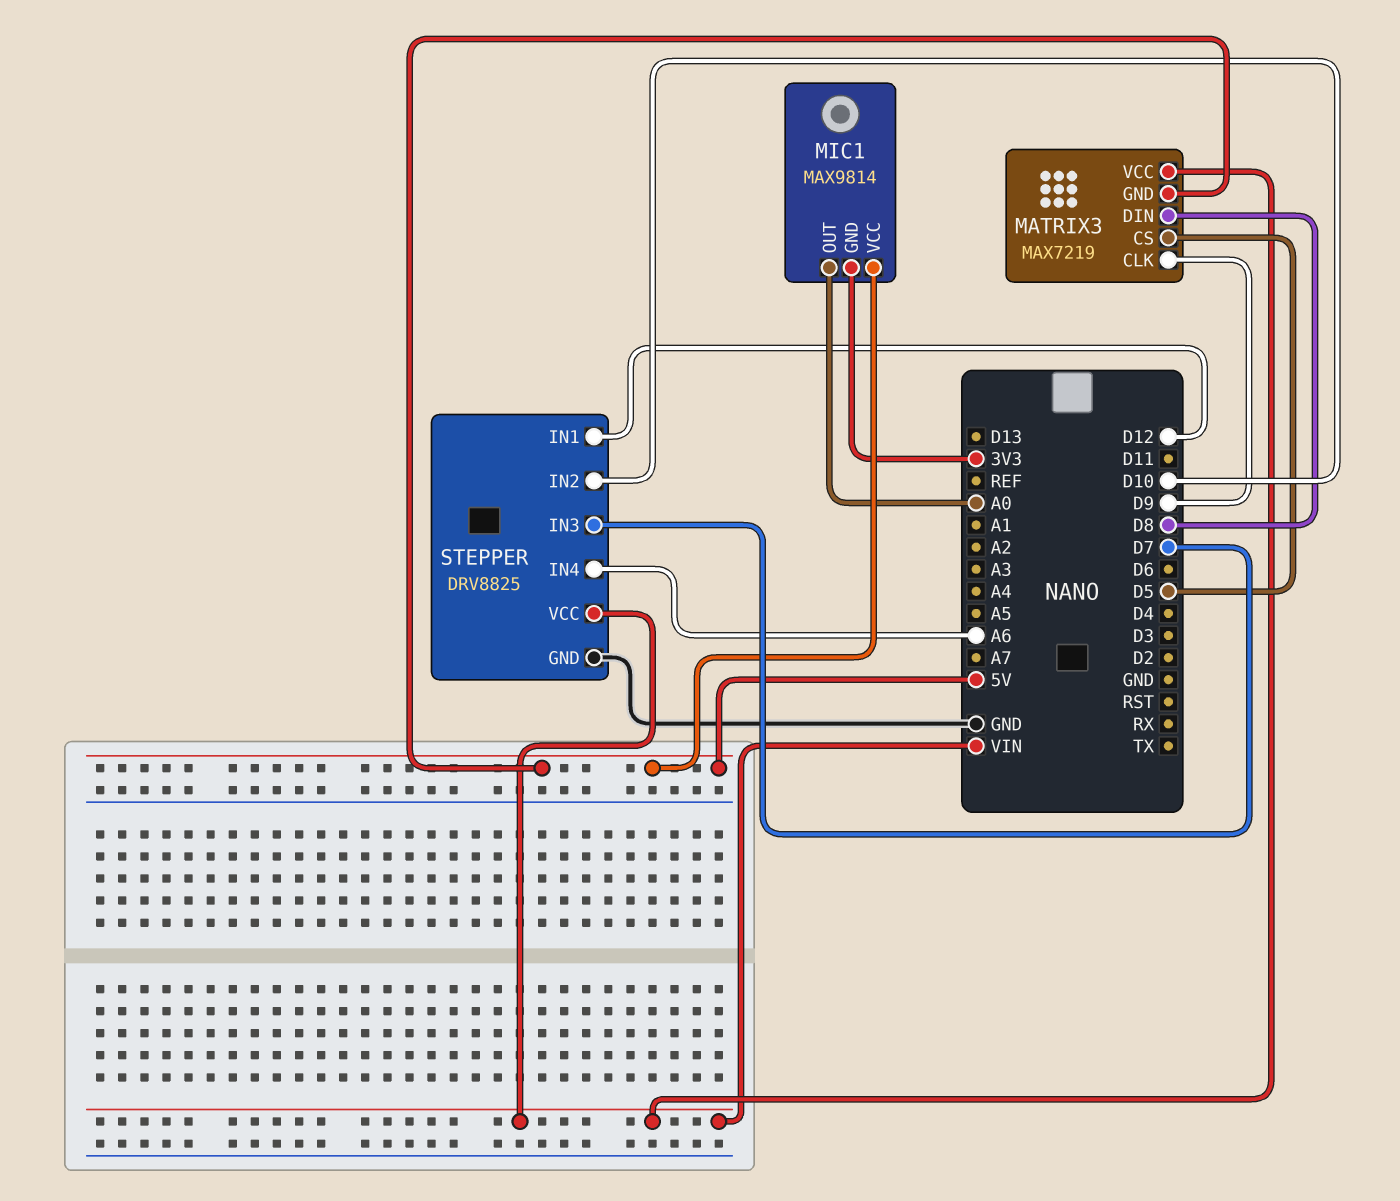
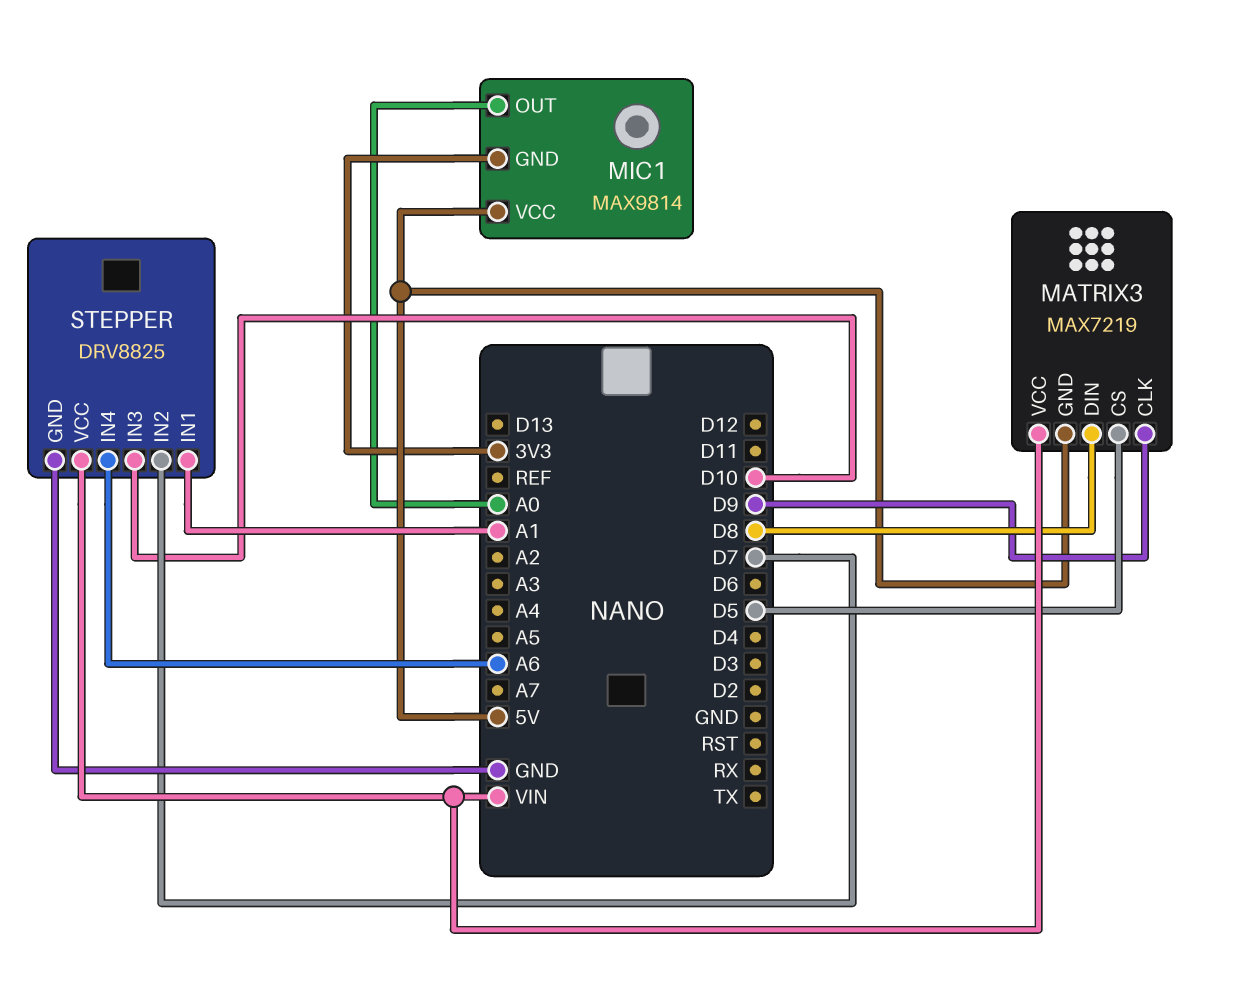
STEPPER pin IN1: D12 -> A1
STEPPER pin IN2: D10 -> D7
STEPPER pin IN3: D7 -> D10

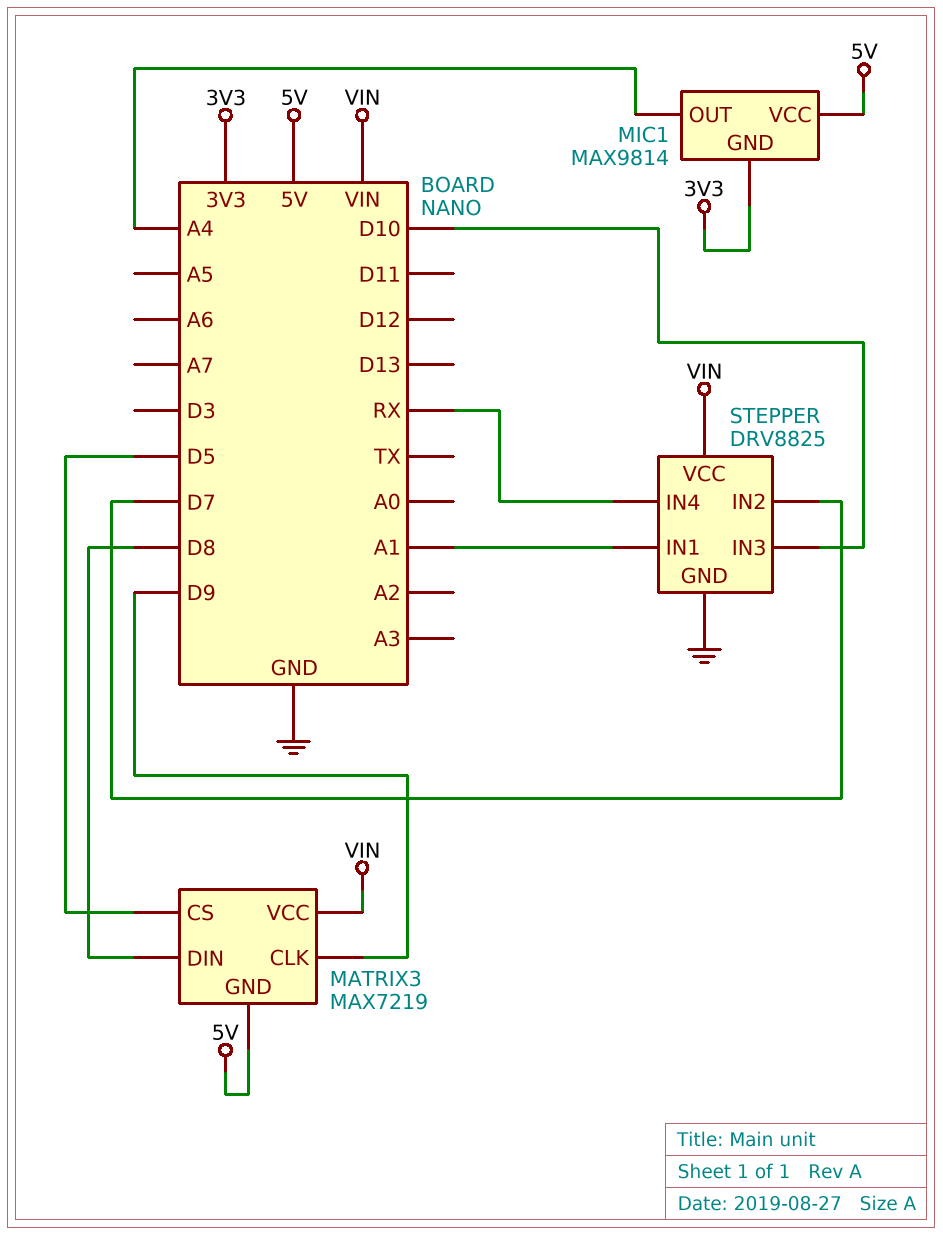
MIC1 pin OUT: A0 -> A4
STEPPER pin IN4: A6 -> RX

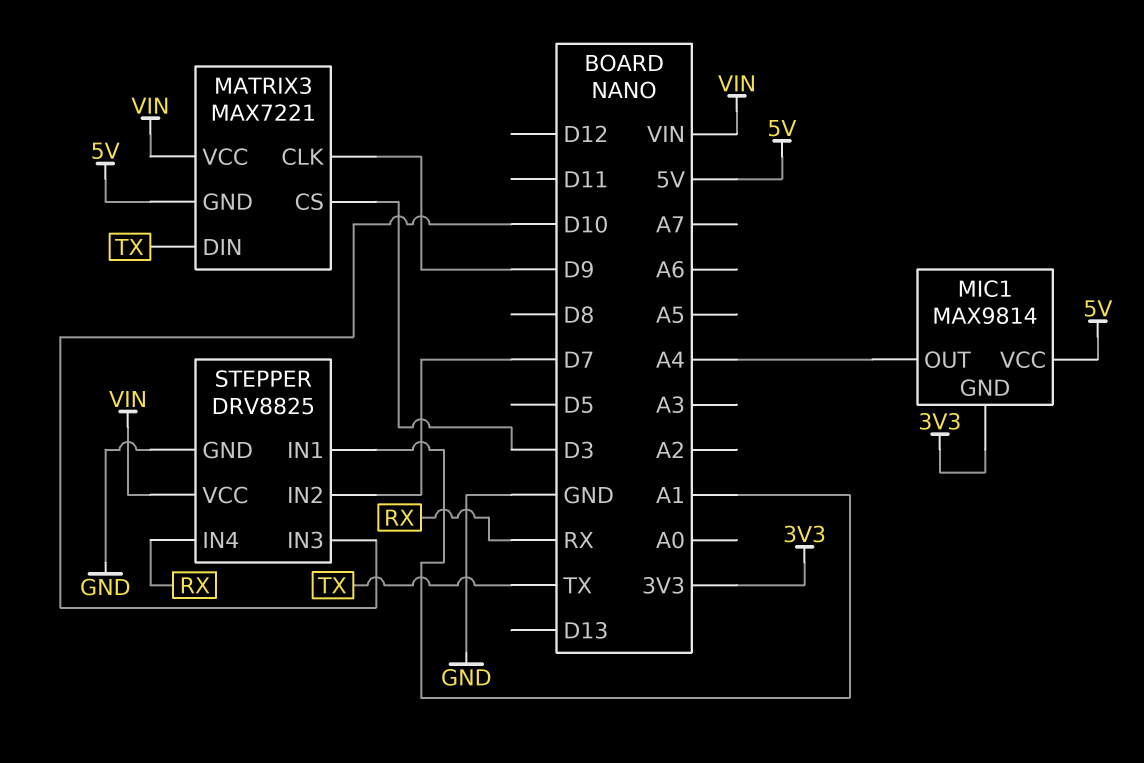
MATRIX3: MAX7219 -> MAX7221
MATRIX3 pin CS: D5 -> D3
MATRIX3 pin DIN: D8 -> TX

